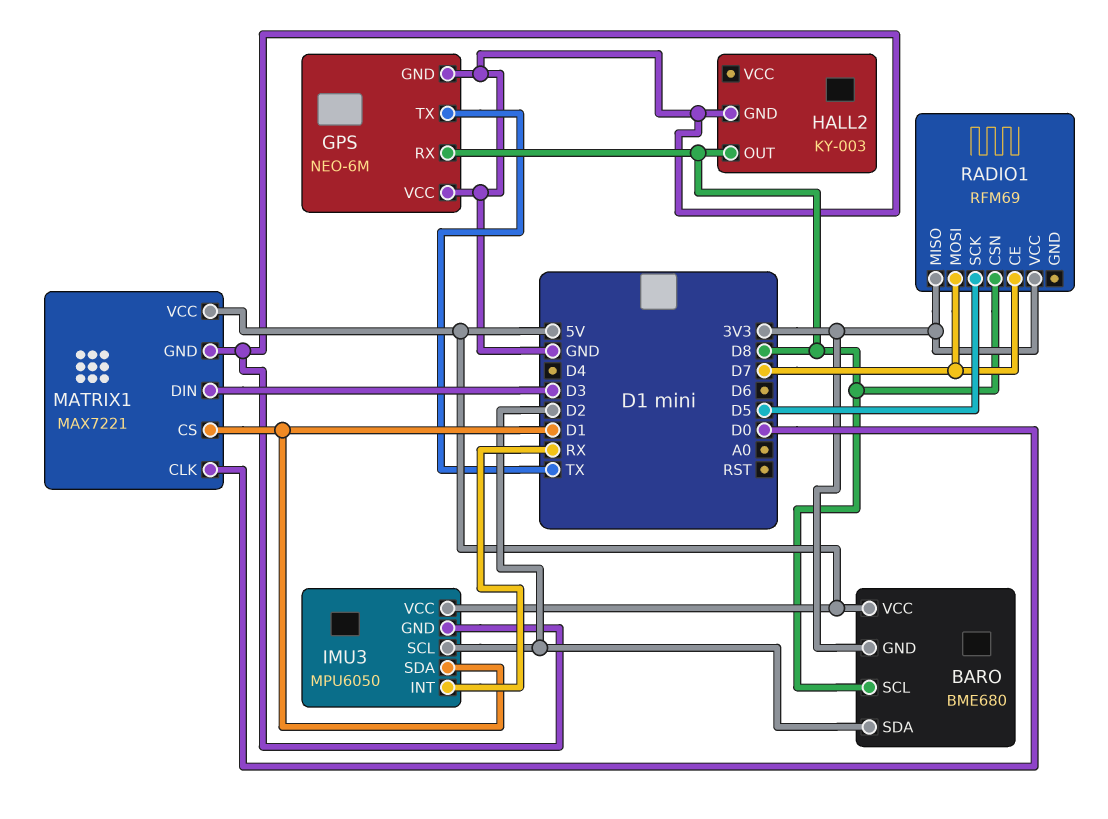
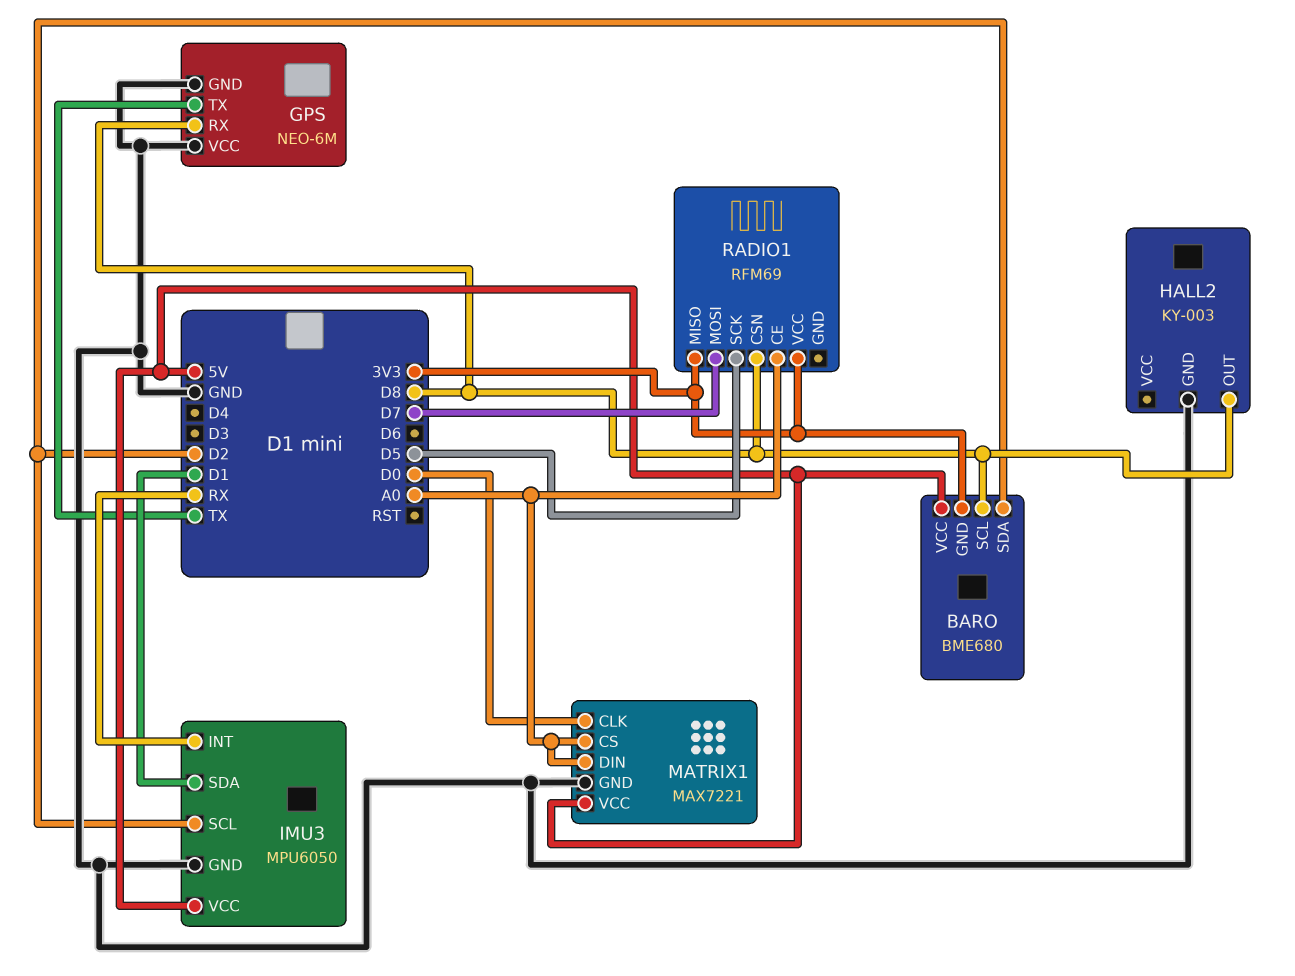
MATRIX1 pin CS: D1 -> A0
MATRIX1 pin DIN: D3 -> A0
RADIO1 pin CE: D7 -> A0

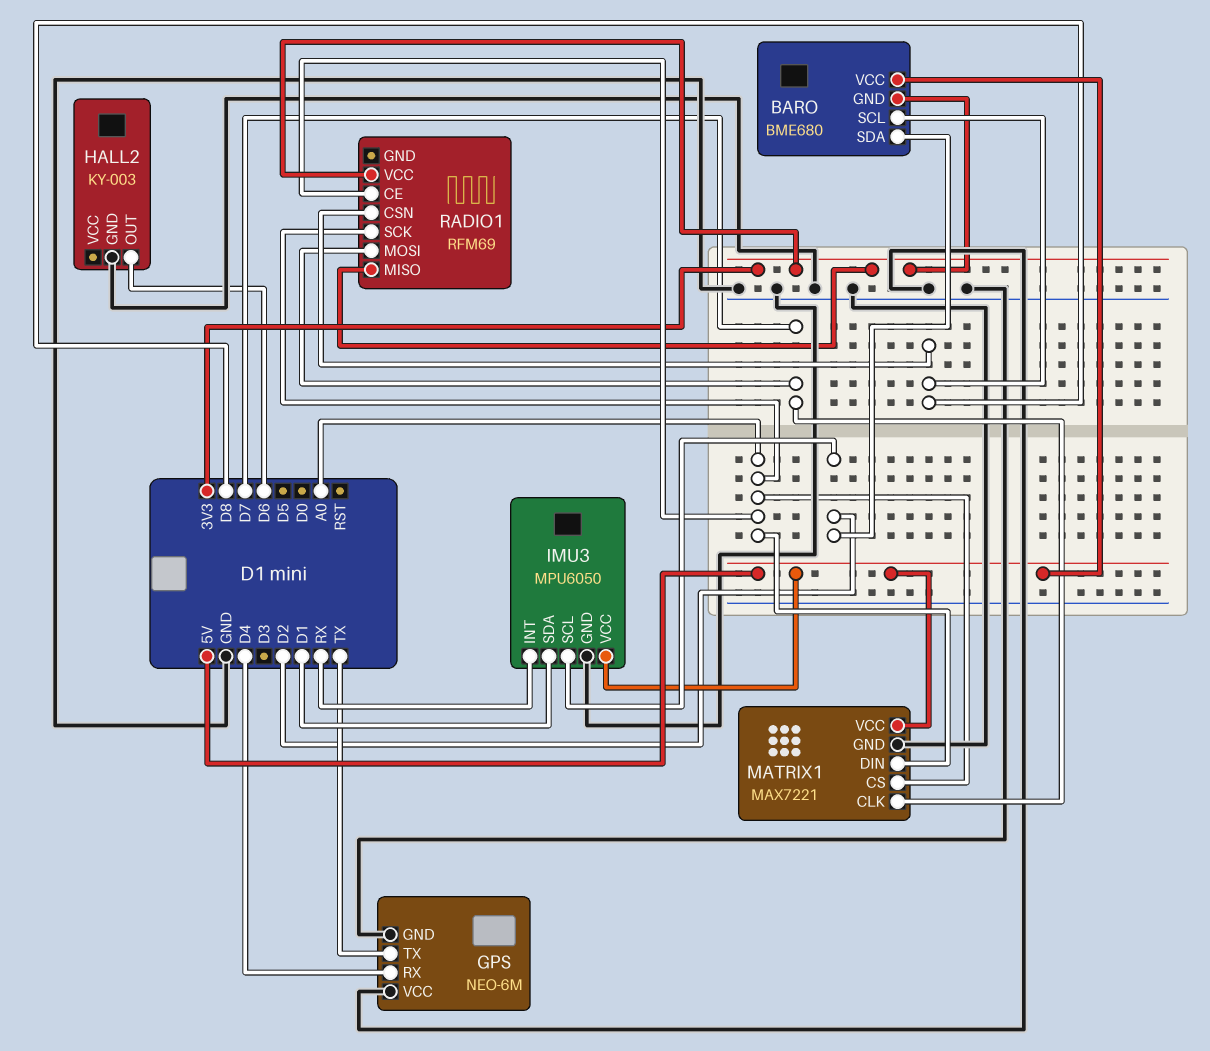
GPS pin RX: D8 -> D4
HALL2 pin OUT: D8 -> D6
MATRIX1 pin CLK: D0 -> D7
RADIO1 pin SCK: D5 -> A0

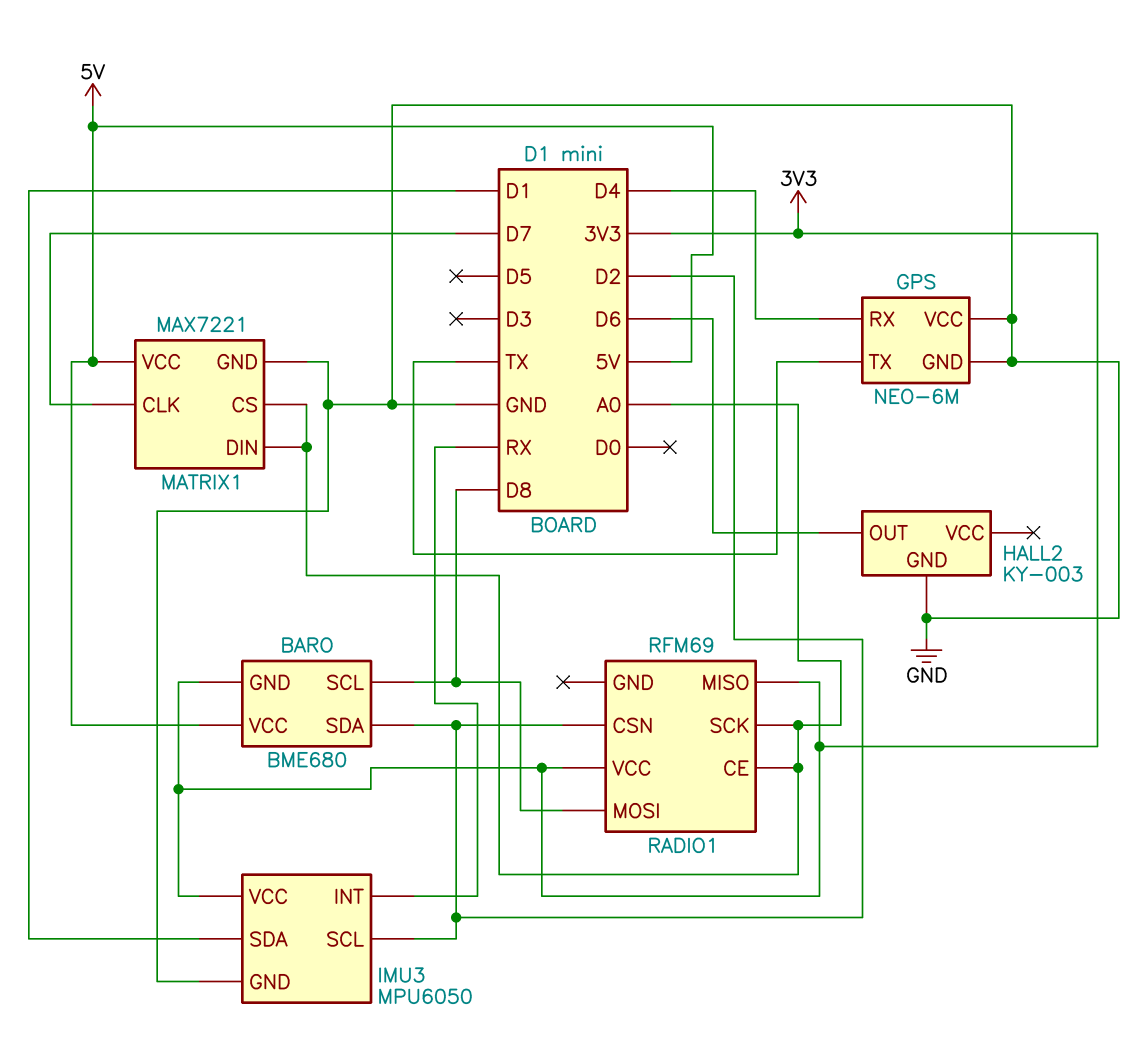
IMU3 pin VCC: 5V -> 3V3
RADIO1 pin CSN: D8 -> D2
RADIO1 pin MOSI: D7 -> D8

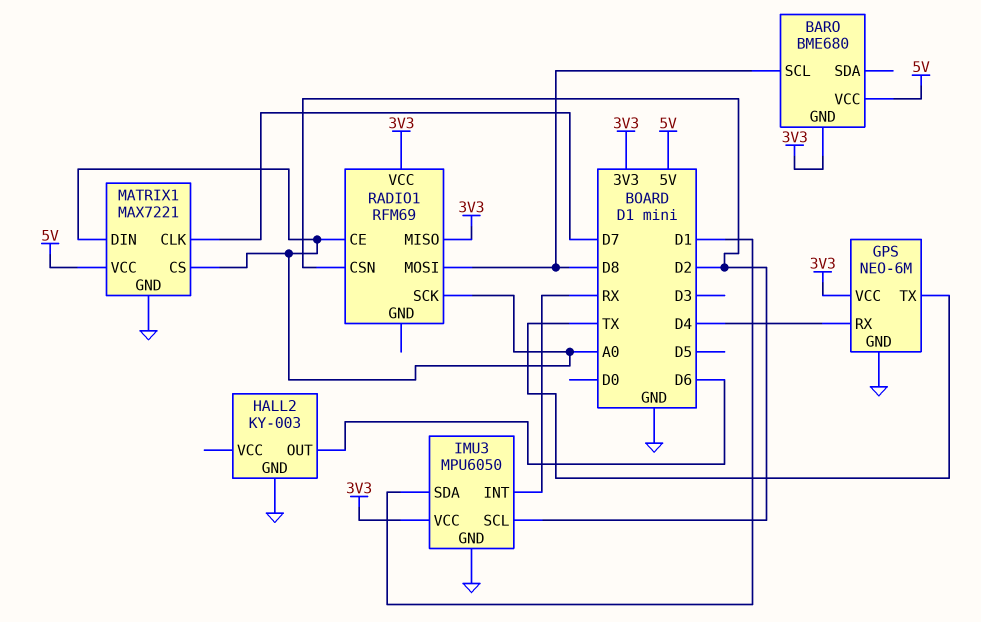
BARO pin SDA: D2 -> none
GPS pin VCC: GND -> 3V3

